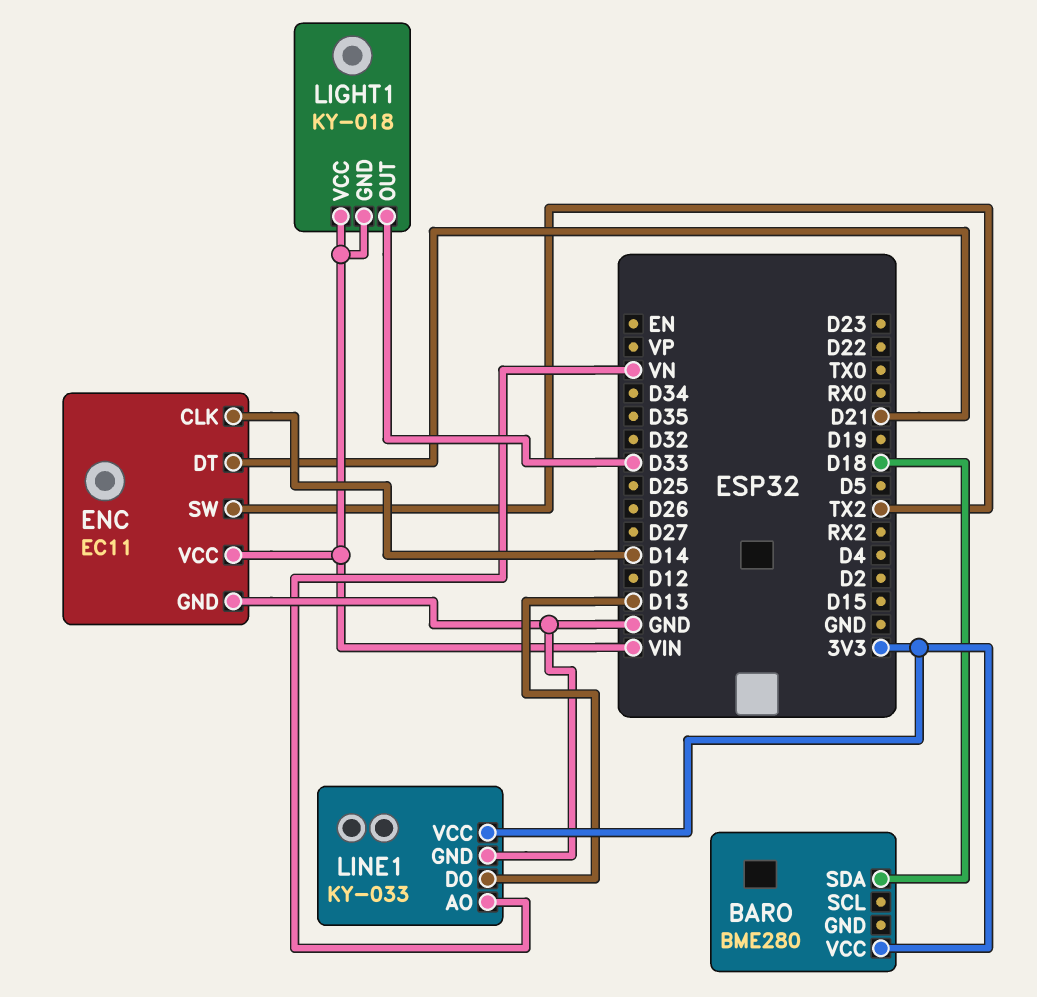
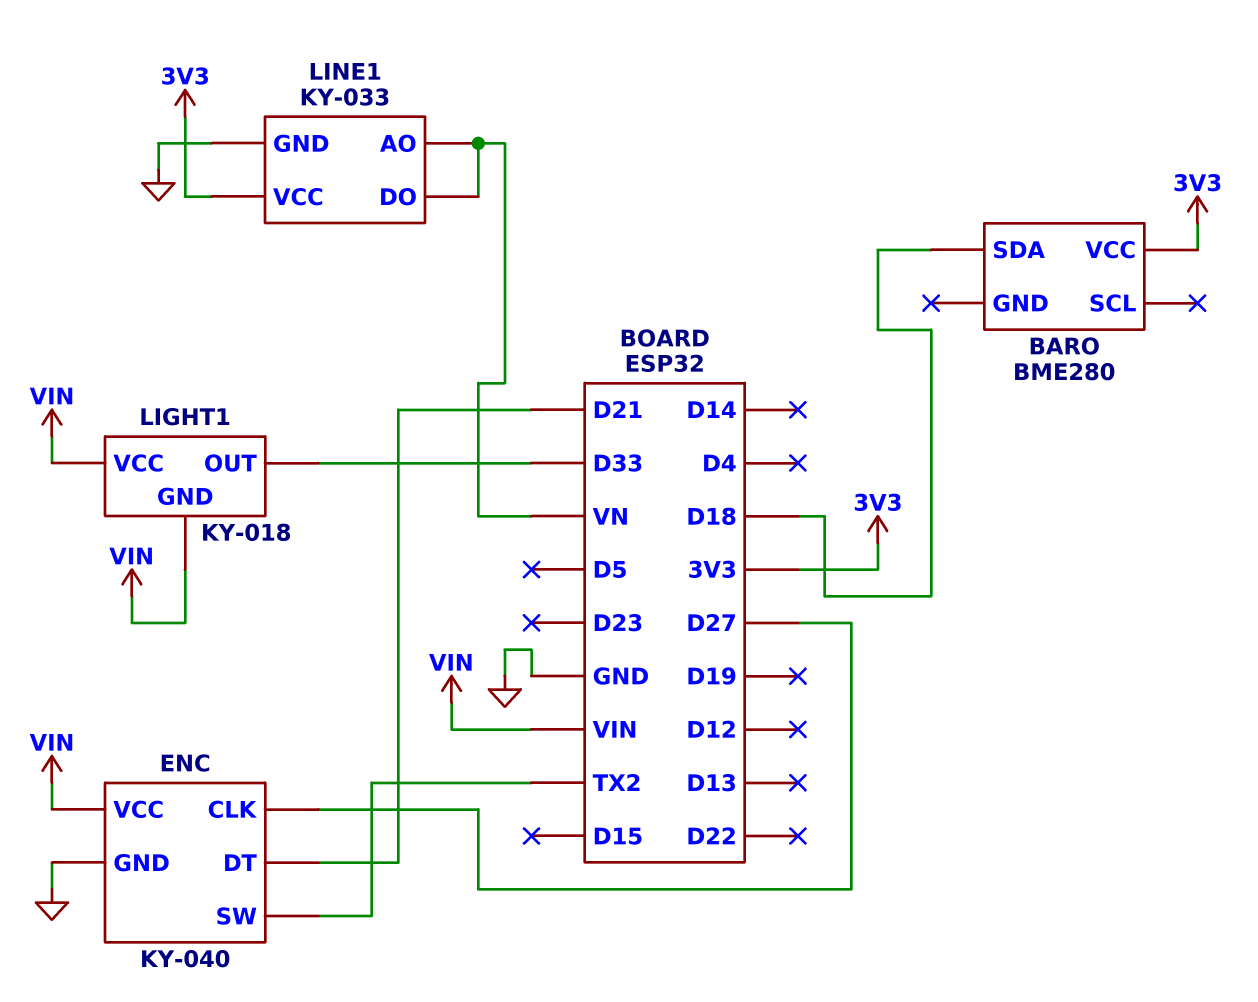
ENC: EC11 -> KY-040
ENC pin CLK: D14 -> D27
LINE1 pin DO: D13 -> VN

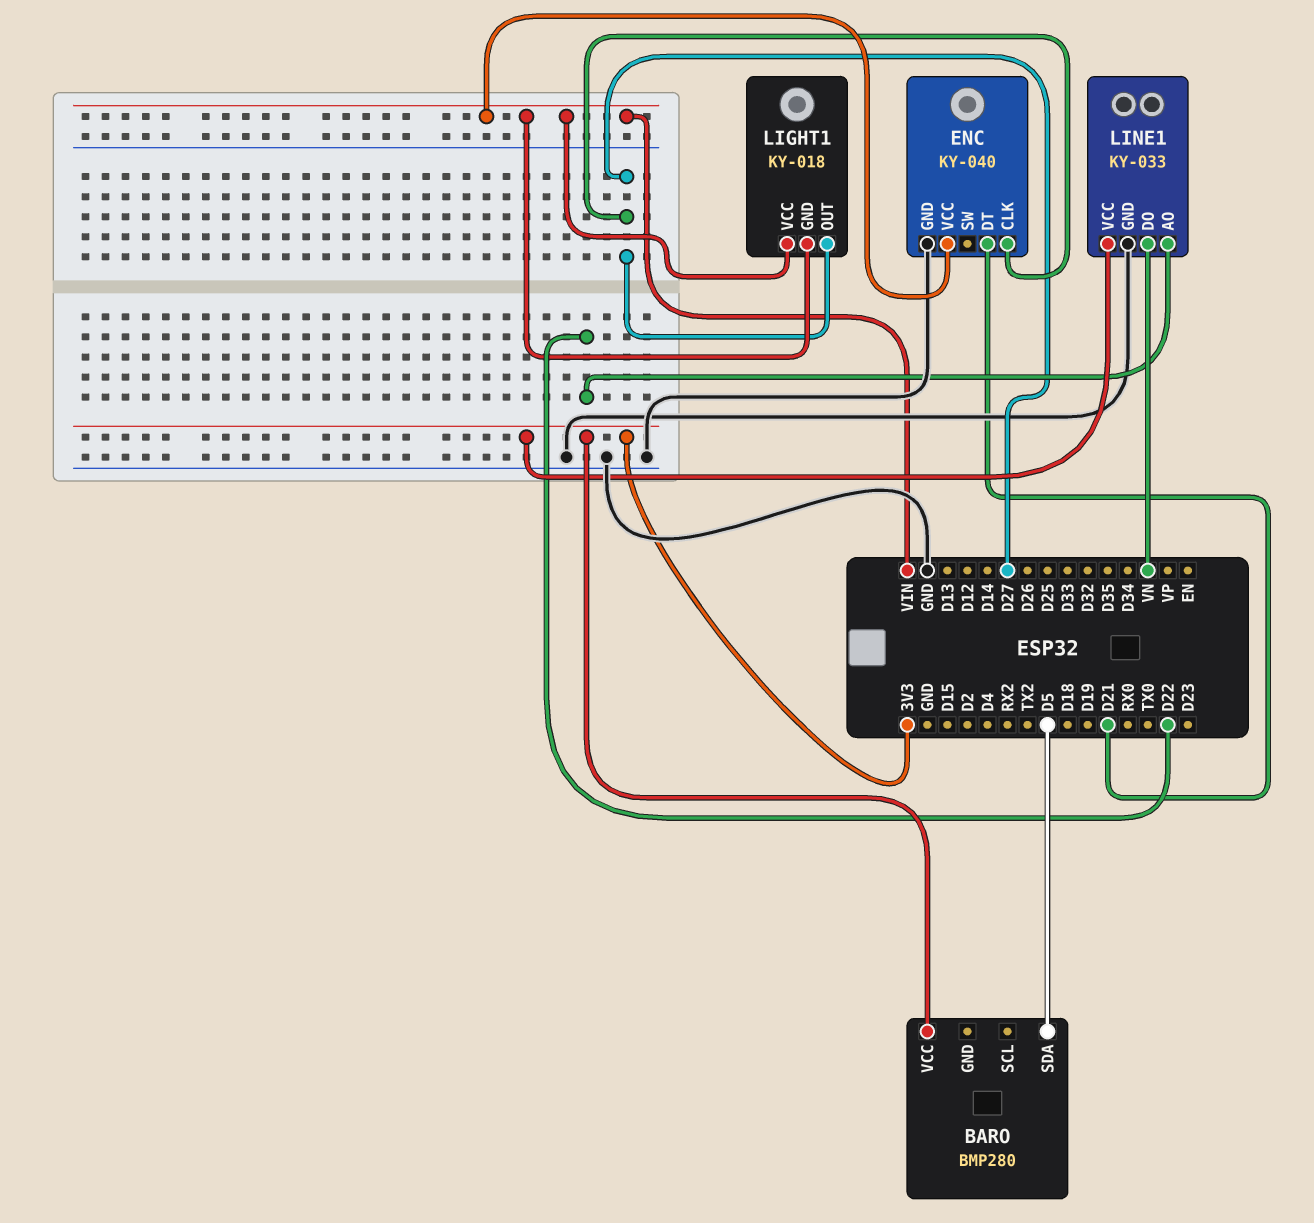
BARO: BME280 -> BMP280
BARO pin SDA: D18 -> D5
ENC pin SW: TX2 -> none
LIGHT1 pin OUT: D33 -> D27
LINE1 pin AO: VN -> D22

